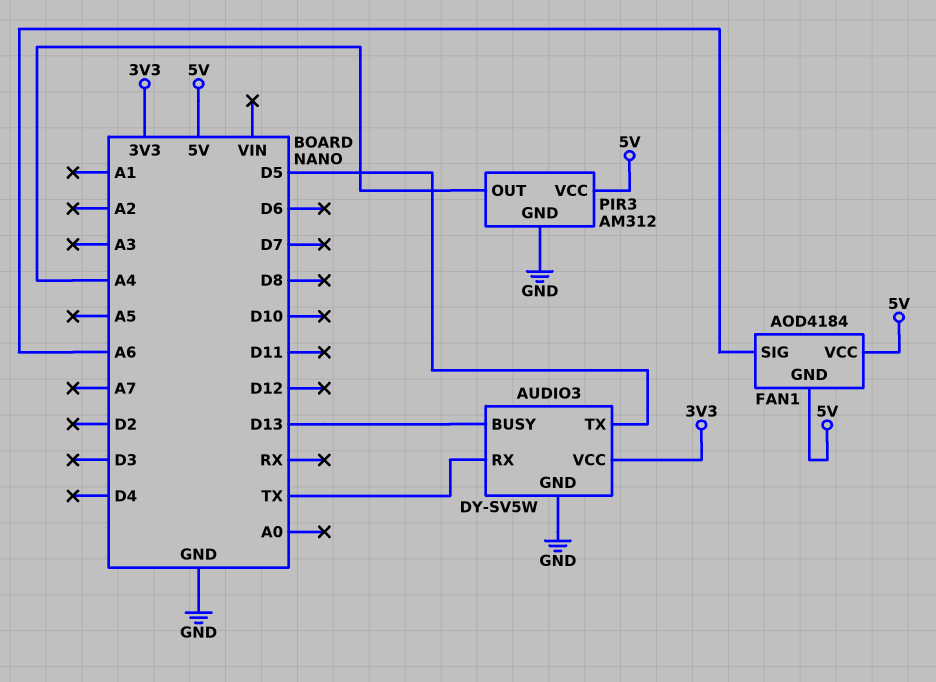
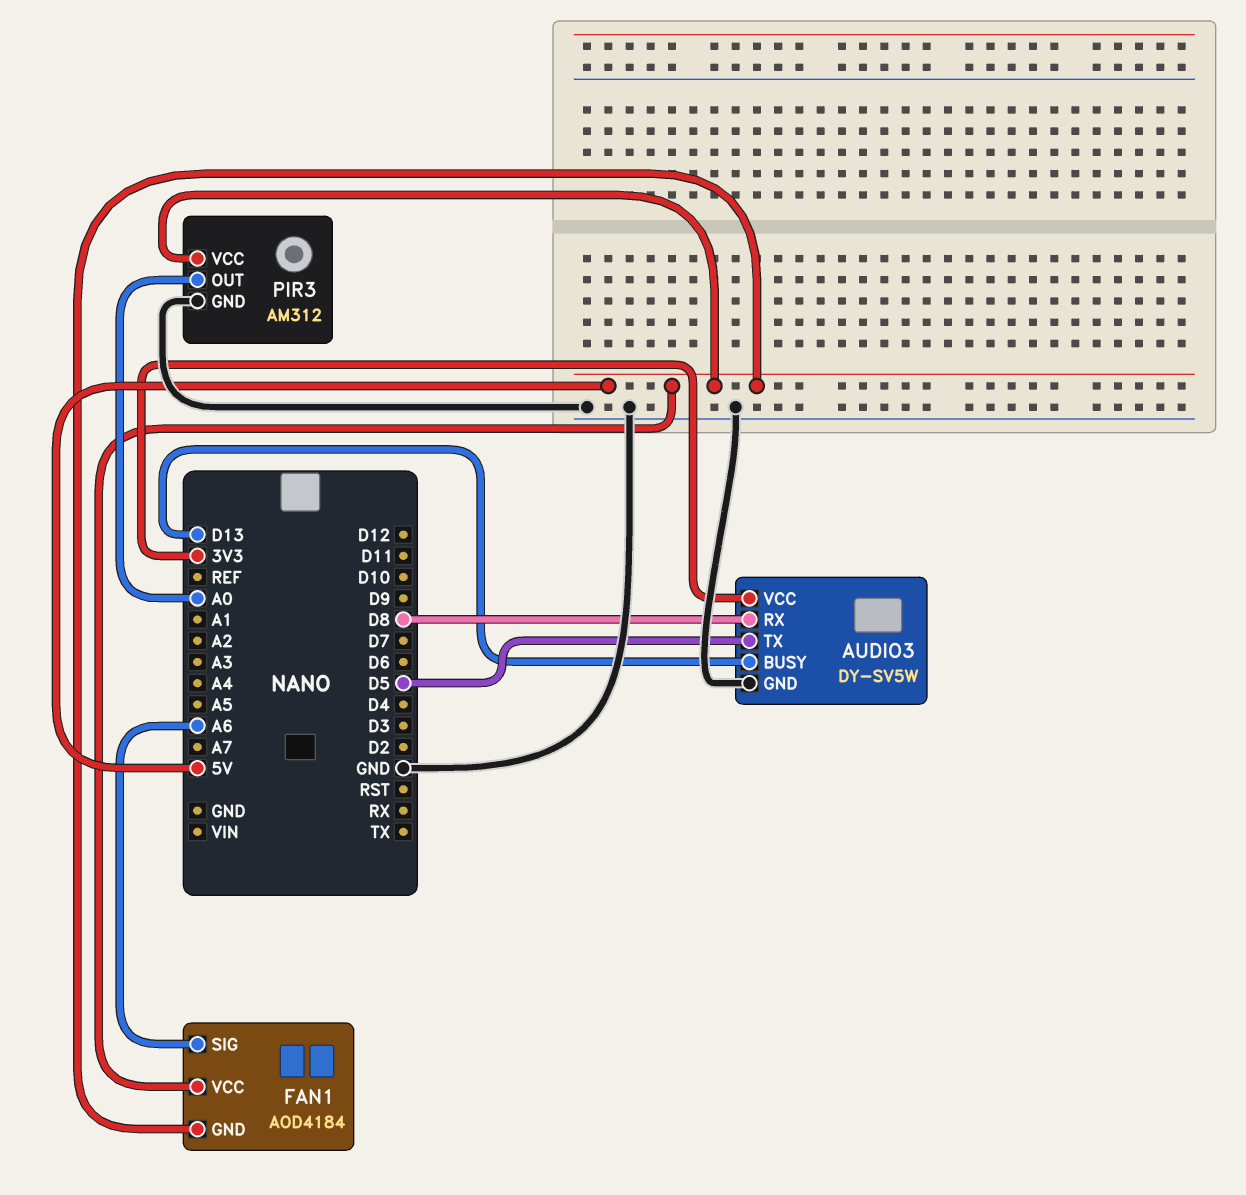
AUDIO3 pin RX: TX -> D8
PIR3 pin OUT: A4 -> A0

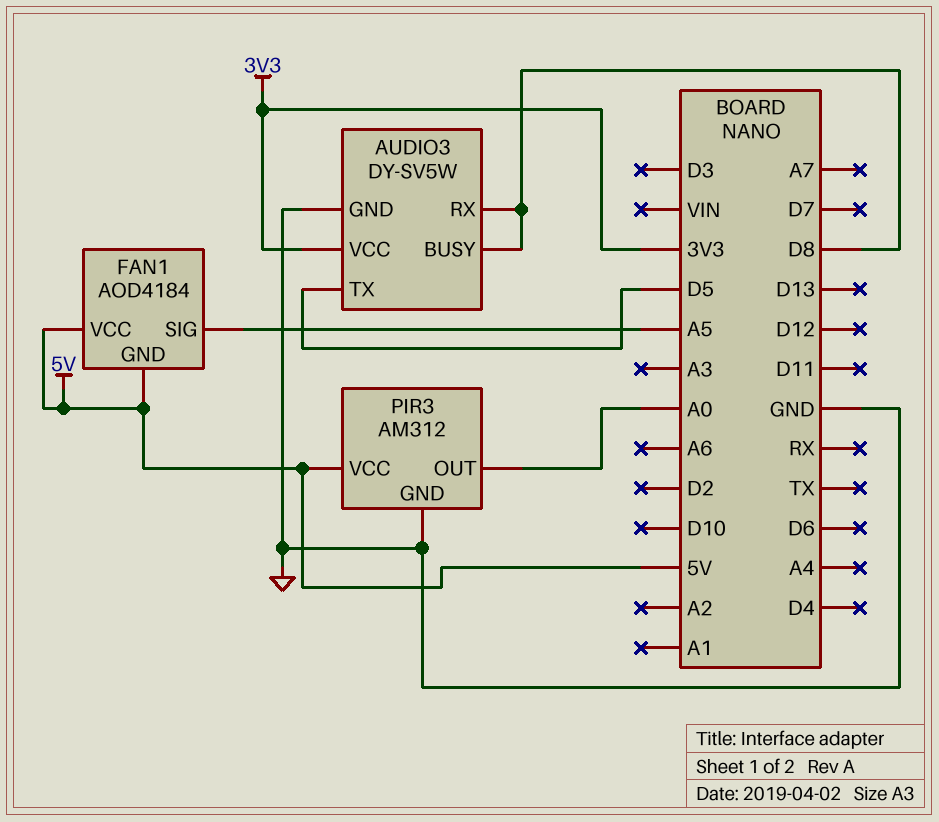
AUDIO3 pin BUSY: D13 -> D8
FAN1 pin SIG: A6 -> A5

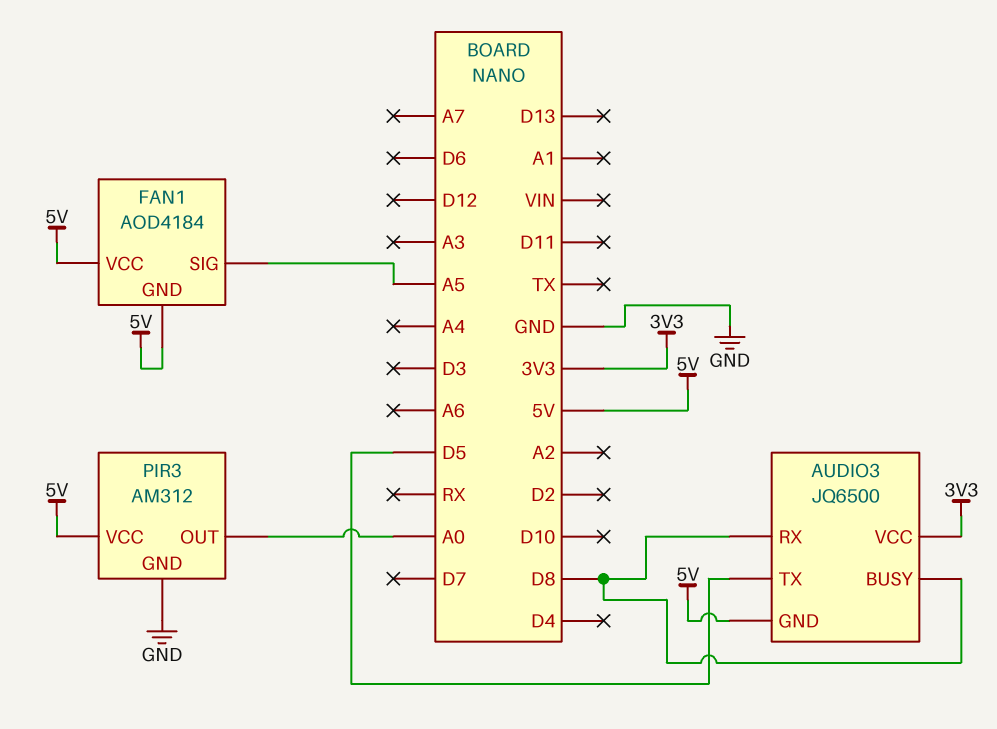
AUDIO3: DY-SV5W -> JQ6500
AUDIO3 pin GND: GND -> 5V

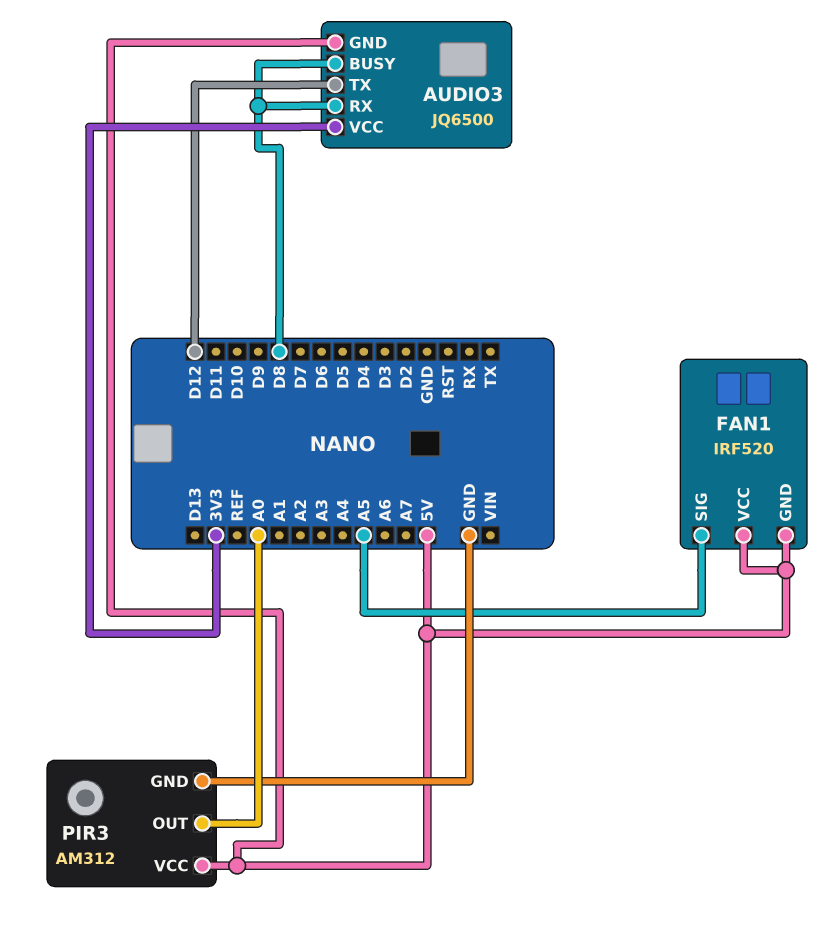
AUDIO3 pin TX: D5 -> D12
FAN1: AOD4184 -> IRF520

